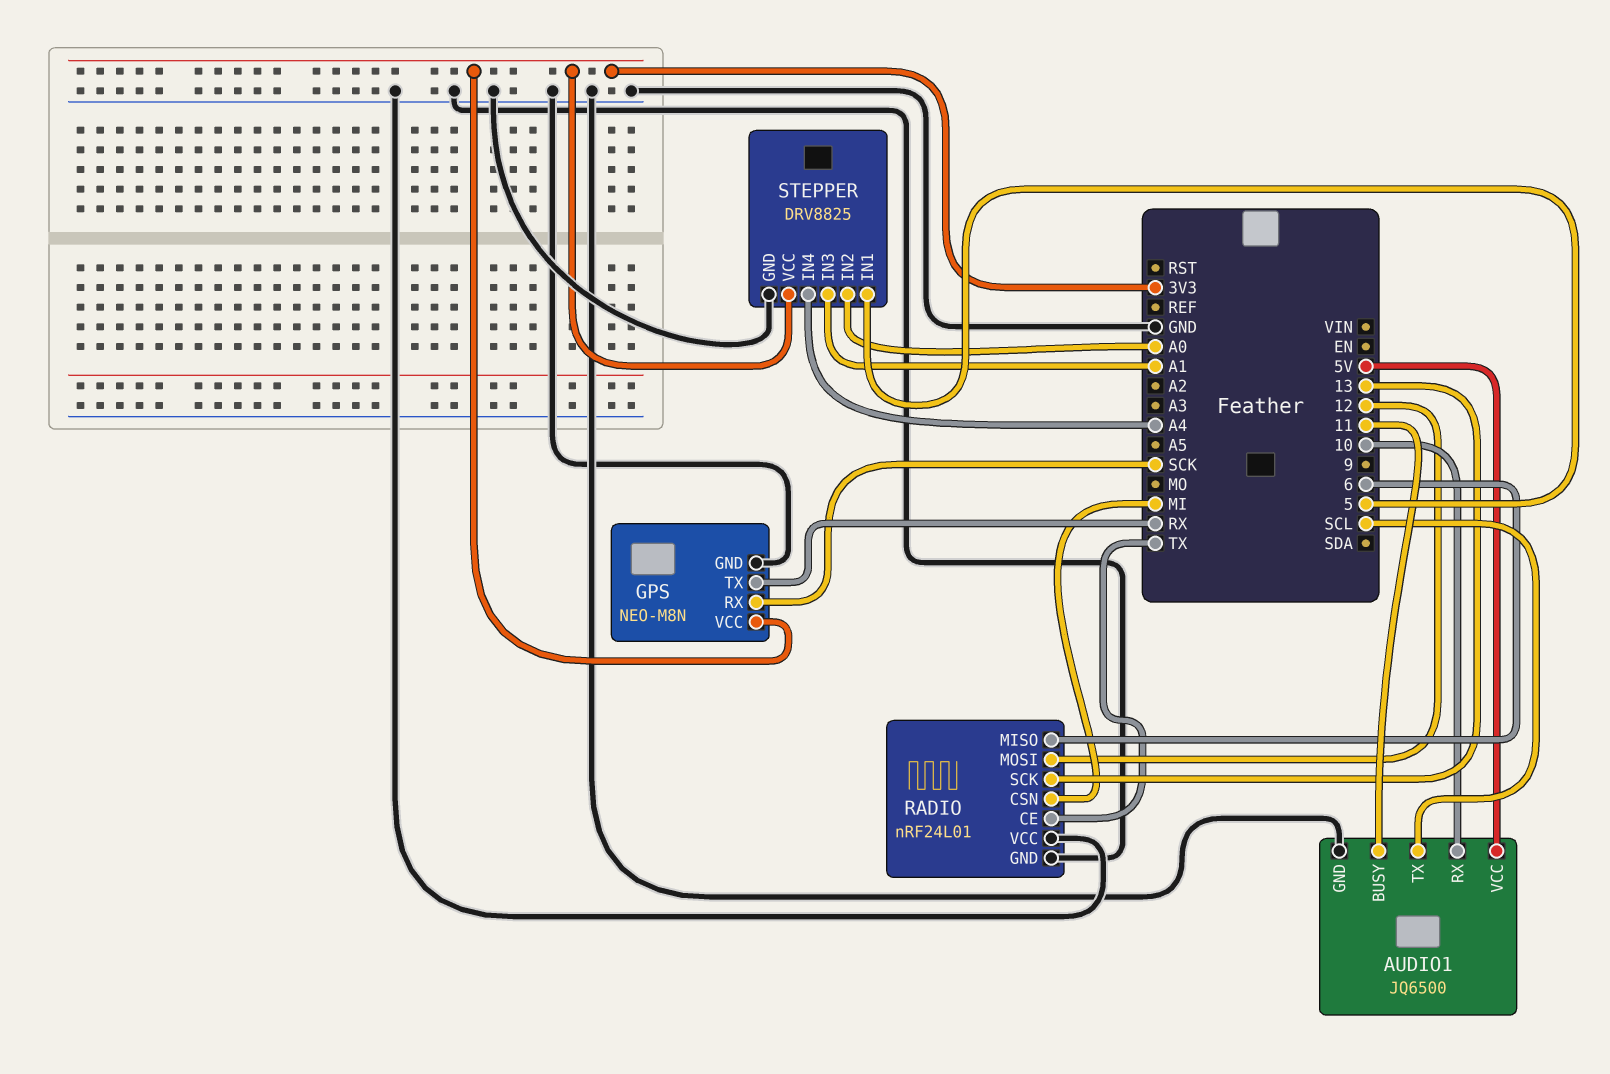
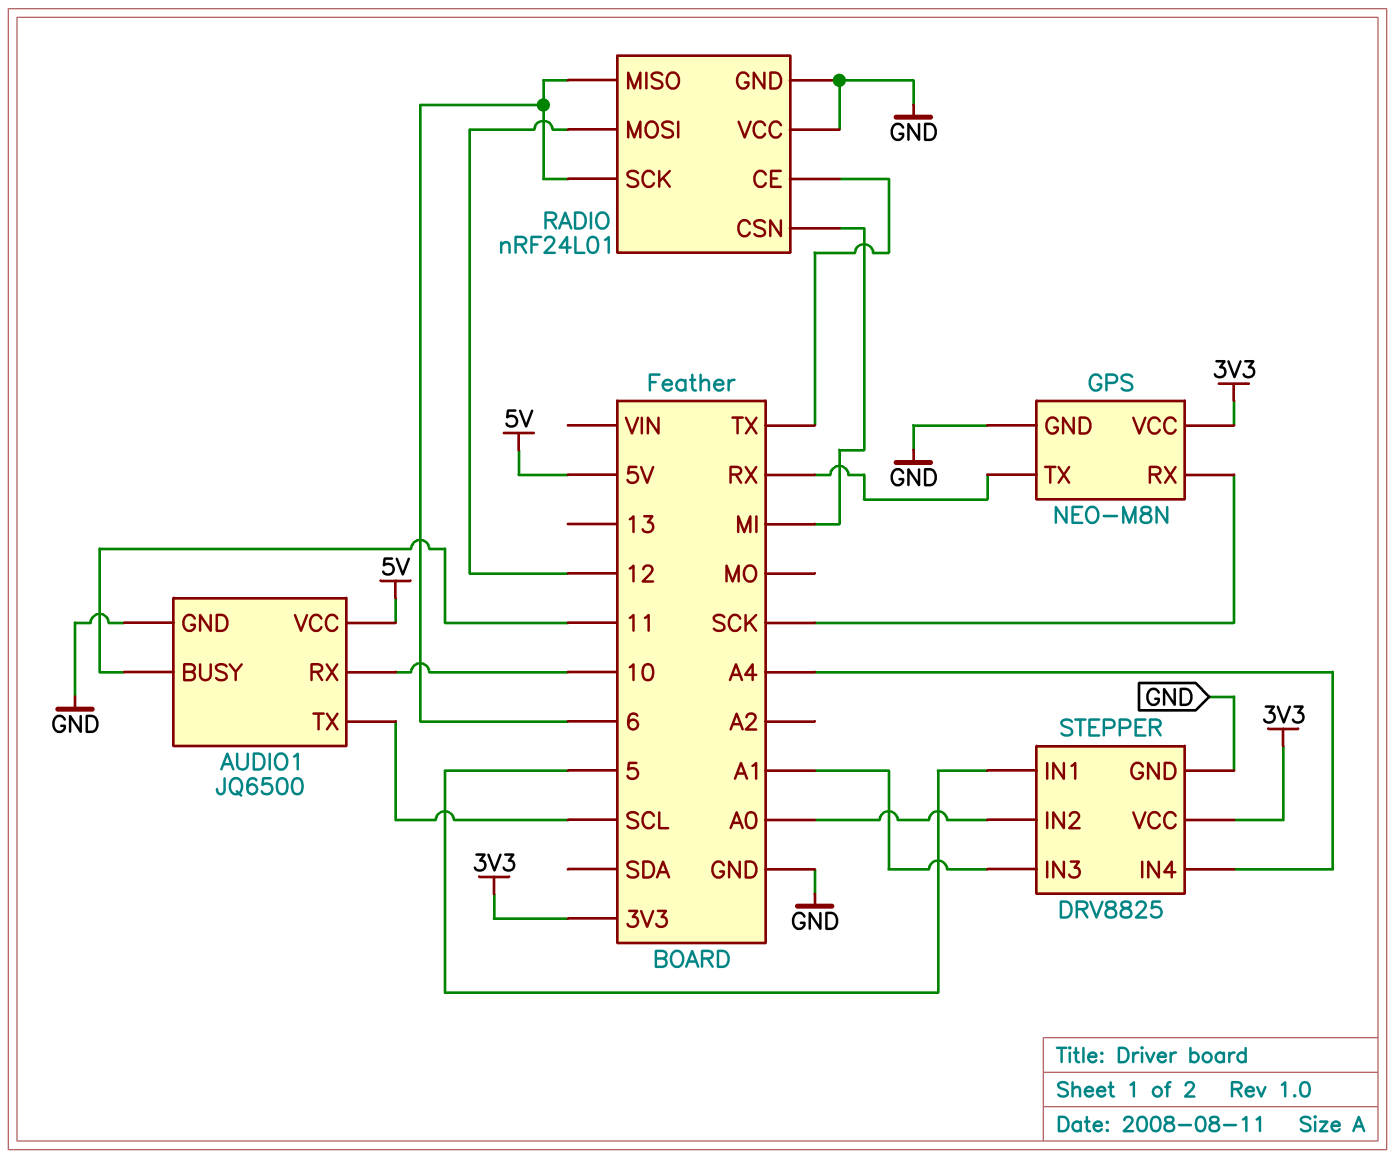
RADIO pin SCK: 13 -> 6

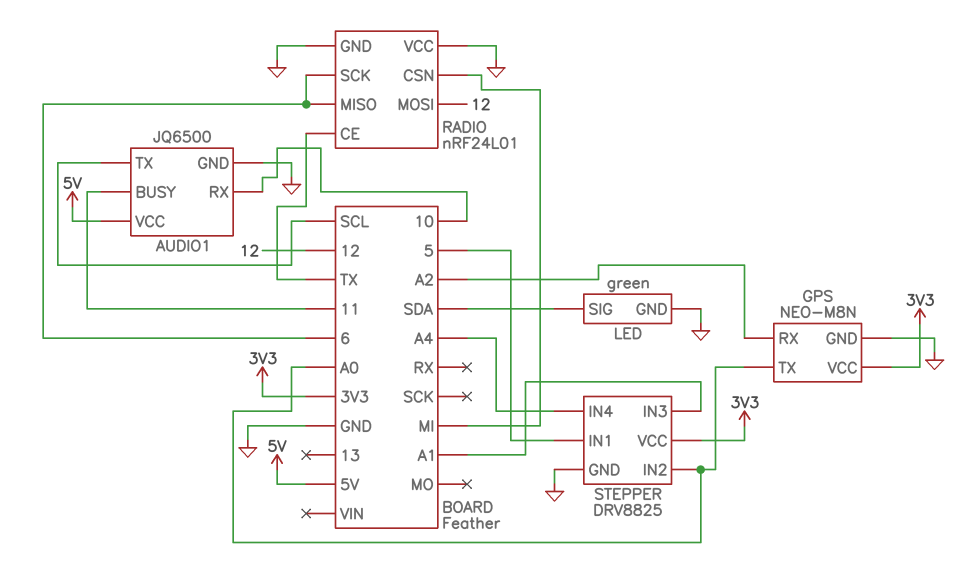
GPS pin RX: SCK -> A2
GPS pin TX: RX -> A0
LED: none -> green
LED pin GND: none -> GND
LED pin SIG: none -> SDA

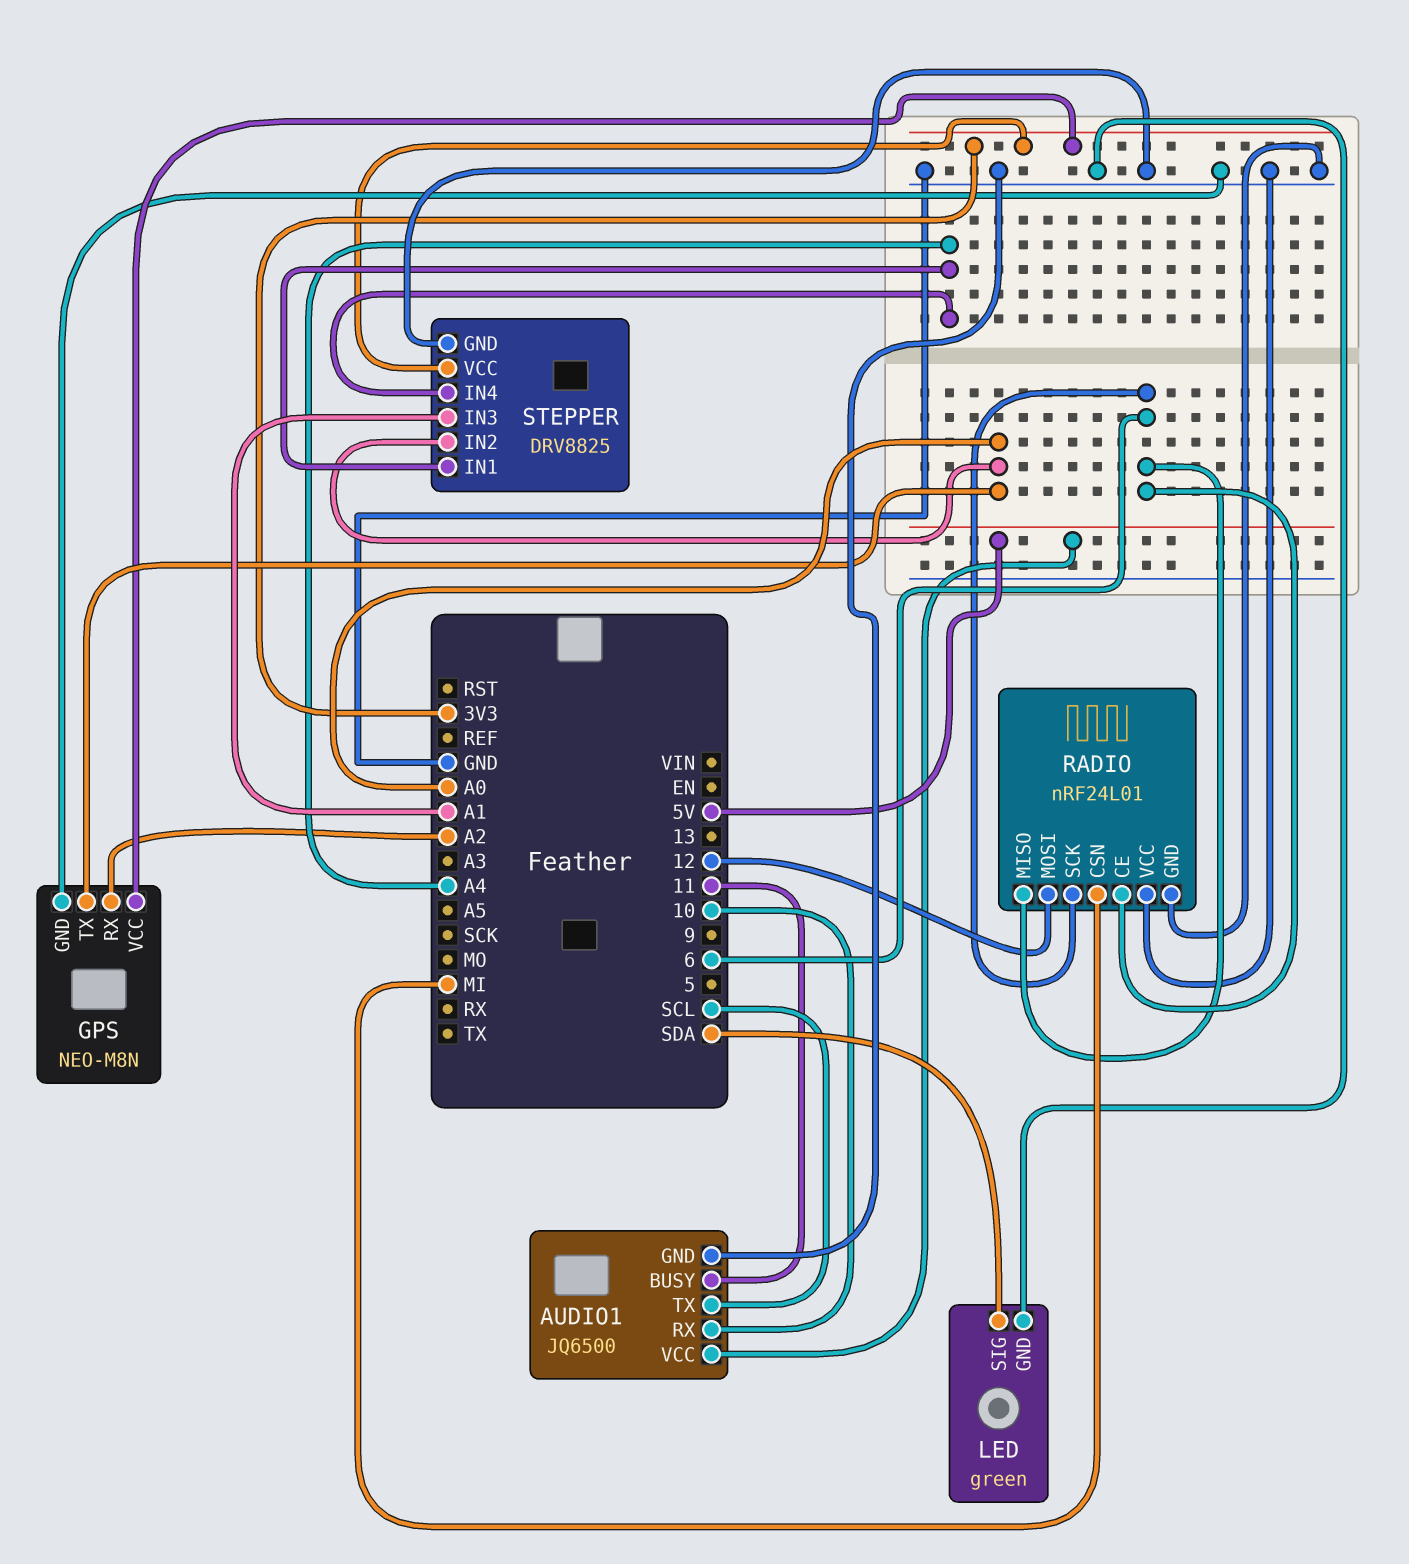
RADIO pin CE: TX -> 6
STEPPER pin IN1: 5 -> A4

